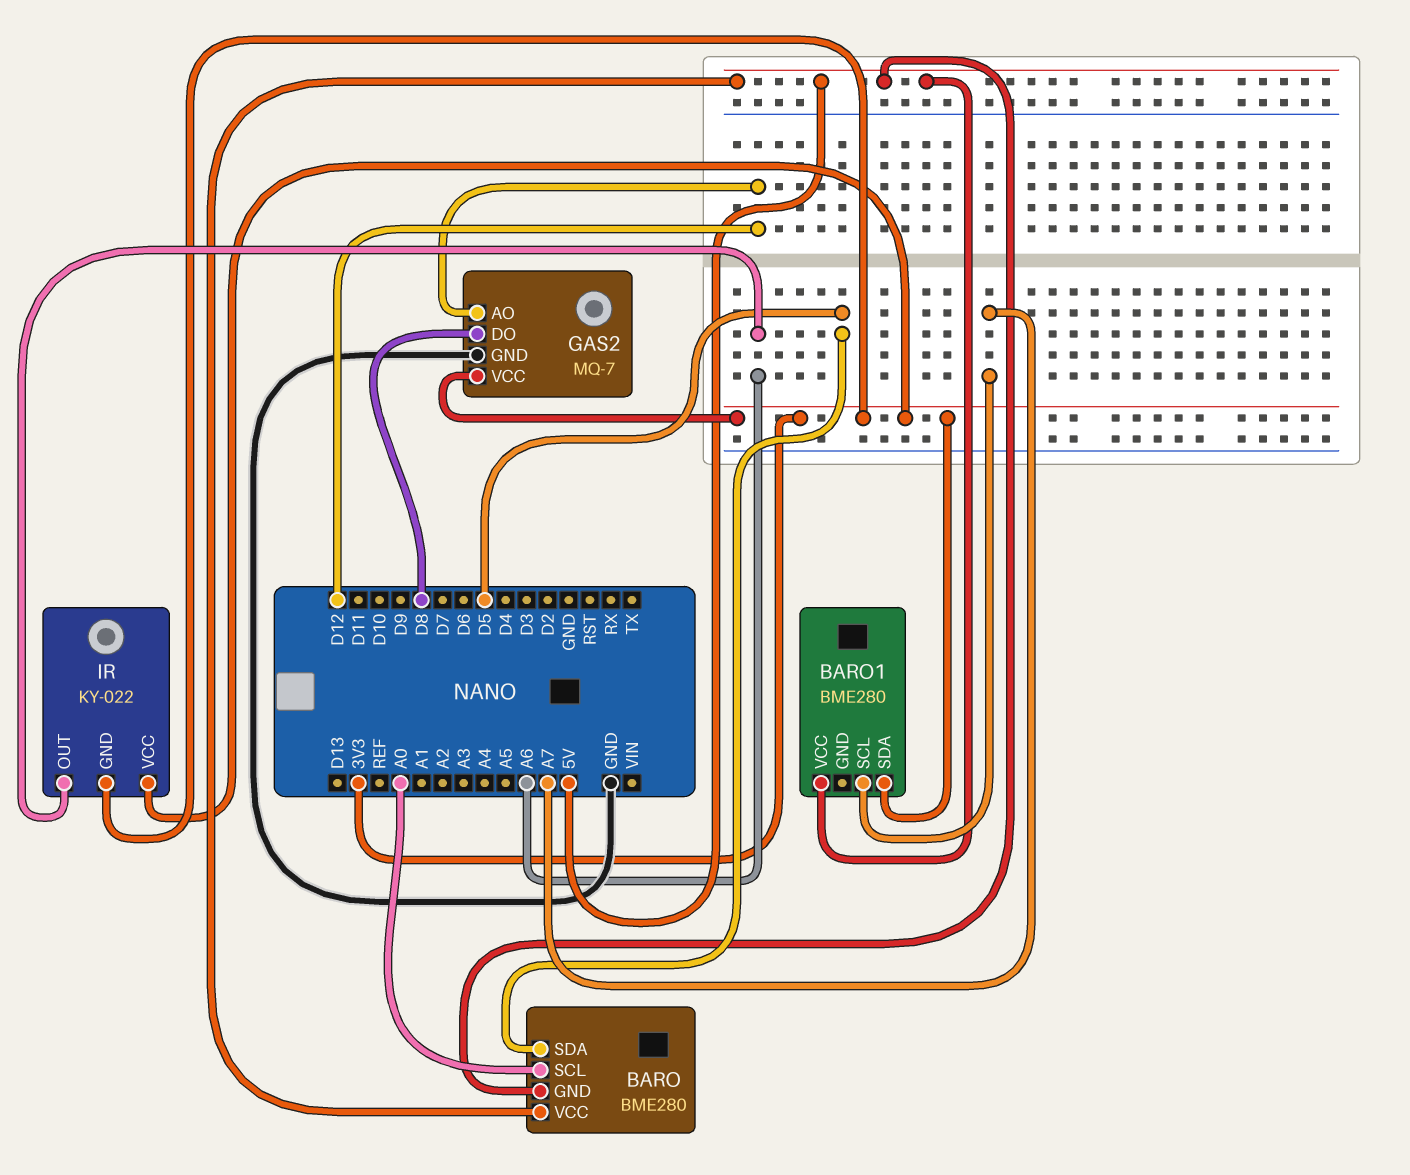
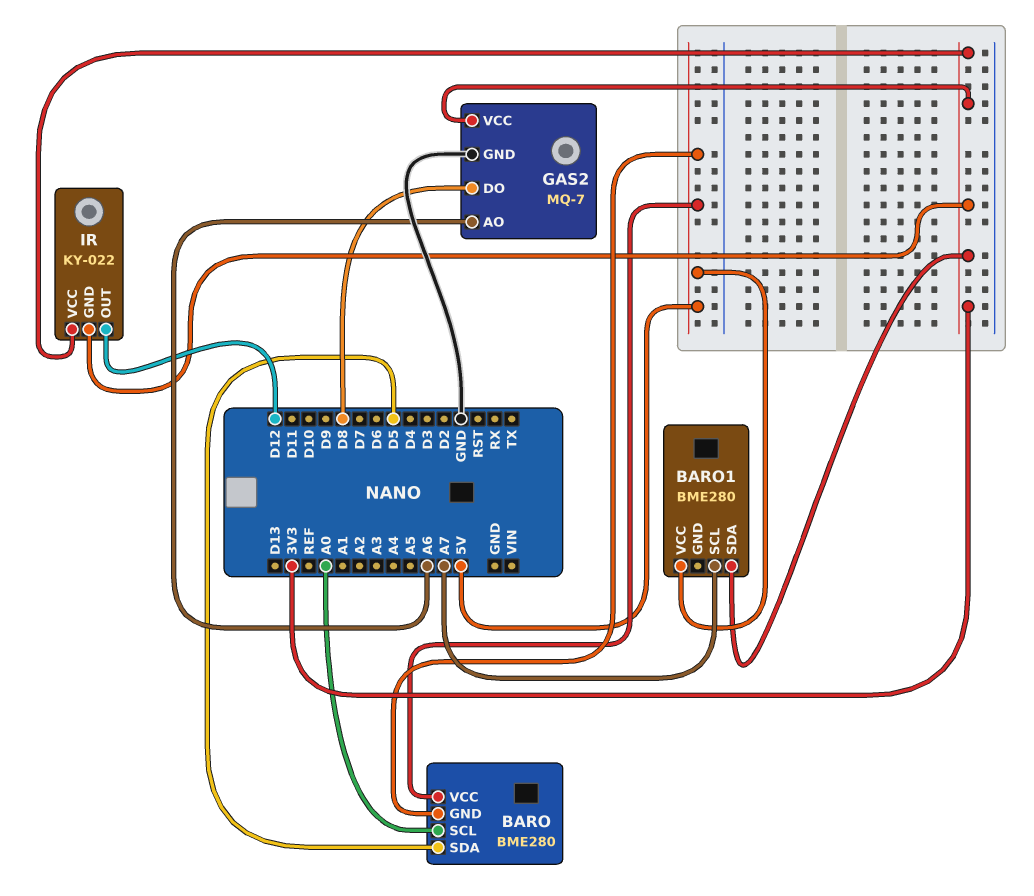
GAS2 pin AO: D12 -> A6
IR pin OUT: A6 -> D12

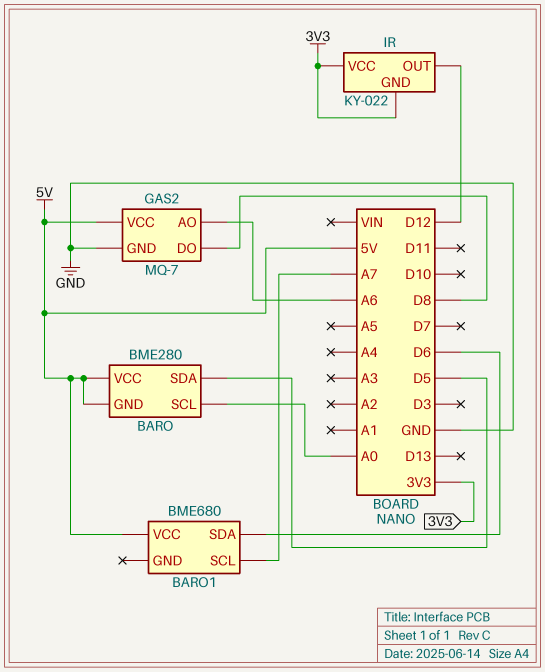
BARO1: BME280 -> BME680
BARO1 pin SDA: 3V3 -> D6
GAS2 pin VCC: 3V3 -> 5V

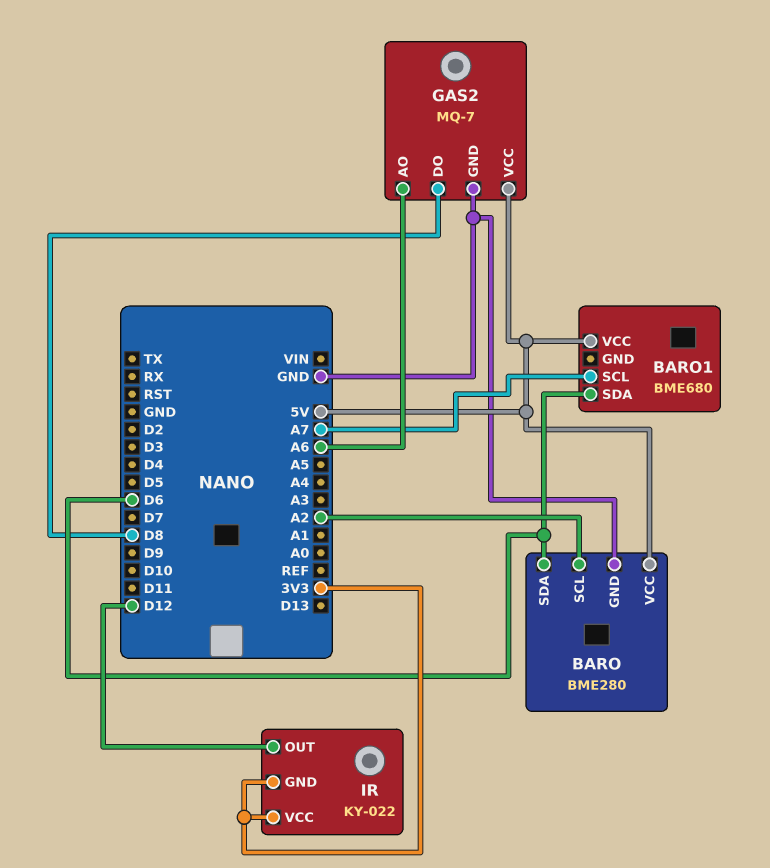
BARO pin GND: 5V -> GND
BARO pin SCL: A0 -> A2
BARO pin SDA: D5 -> D6

